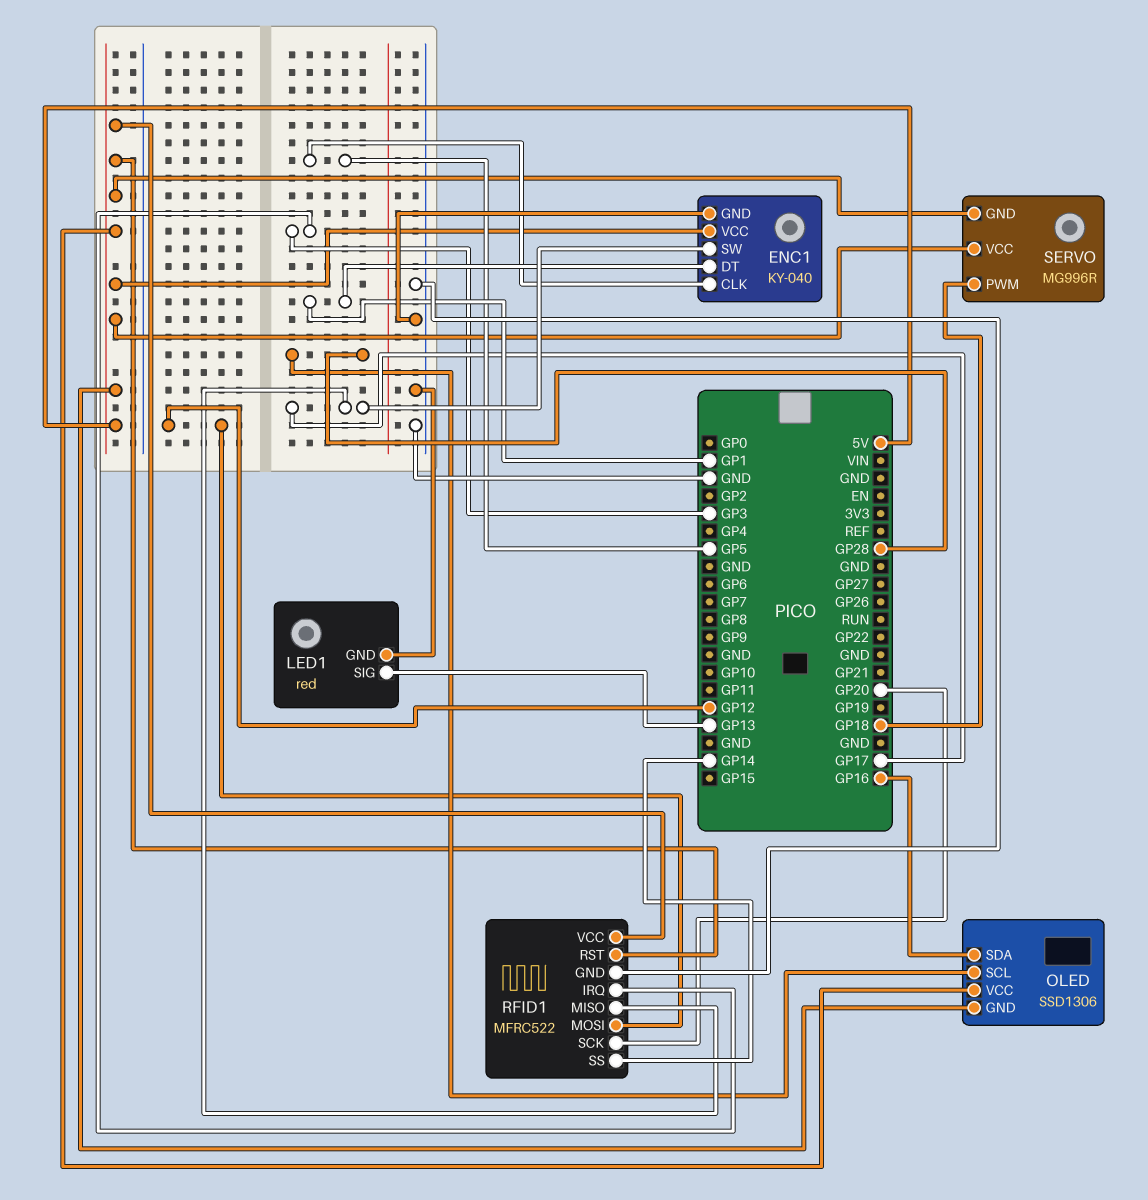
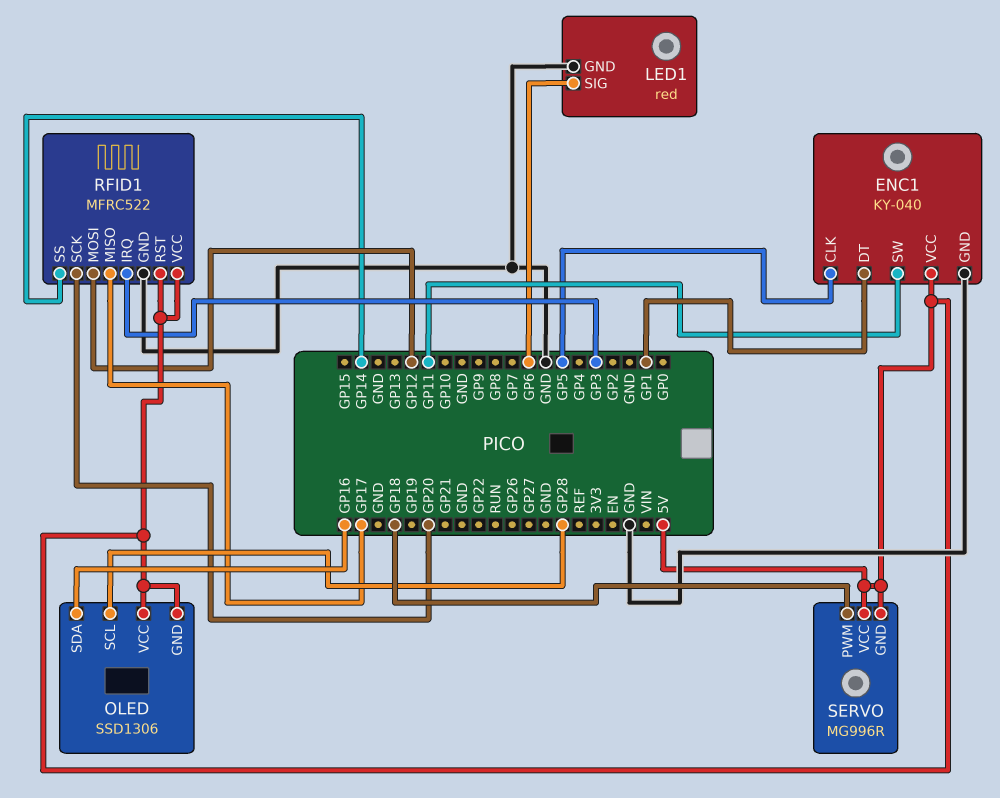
ENC1 pin SW: GP17 -> GP11
LED1 pin SIG: GP13 -> GP6

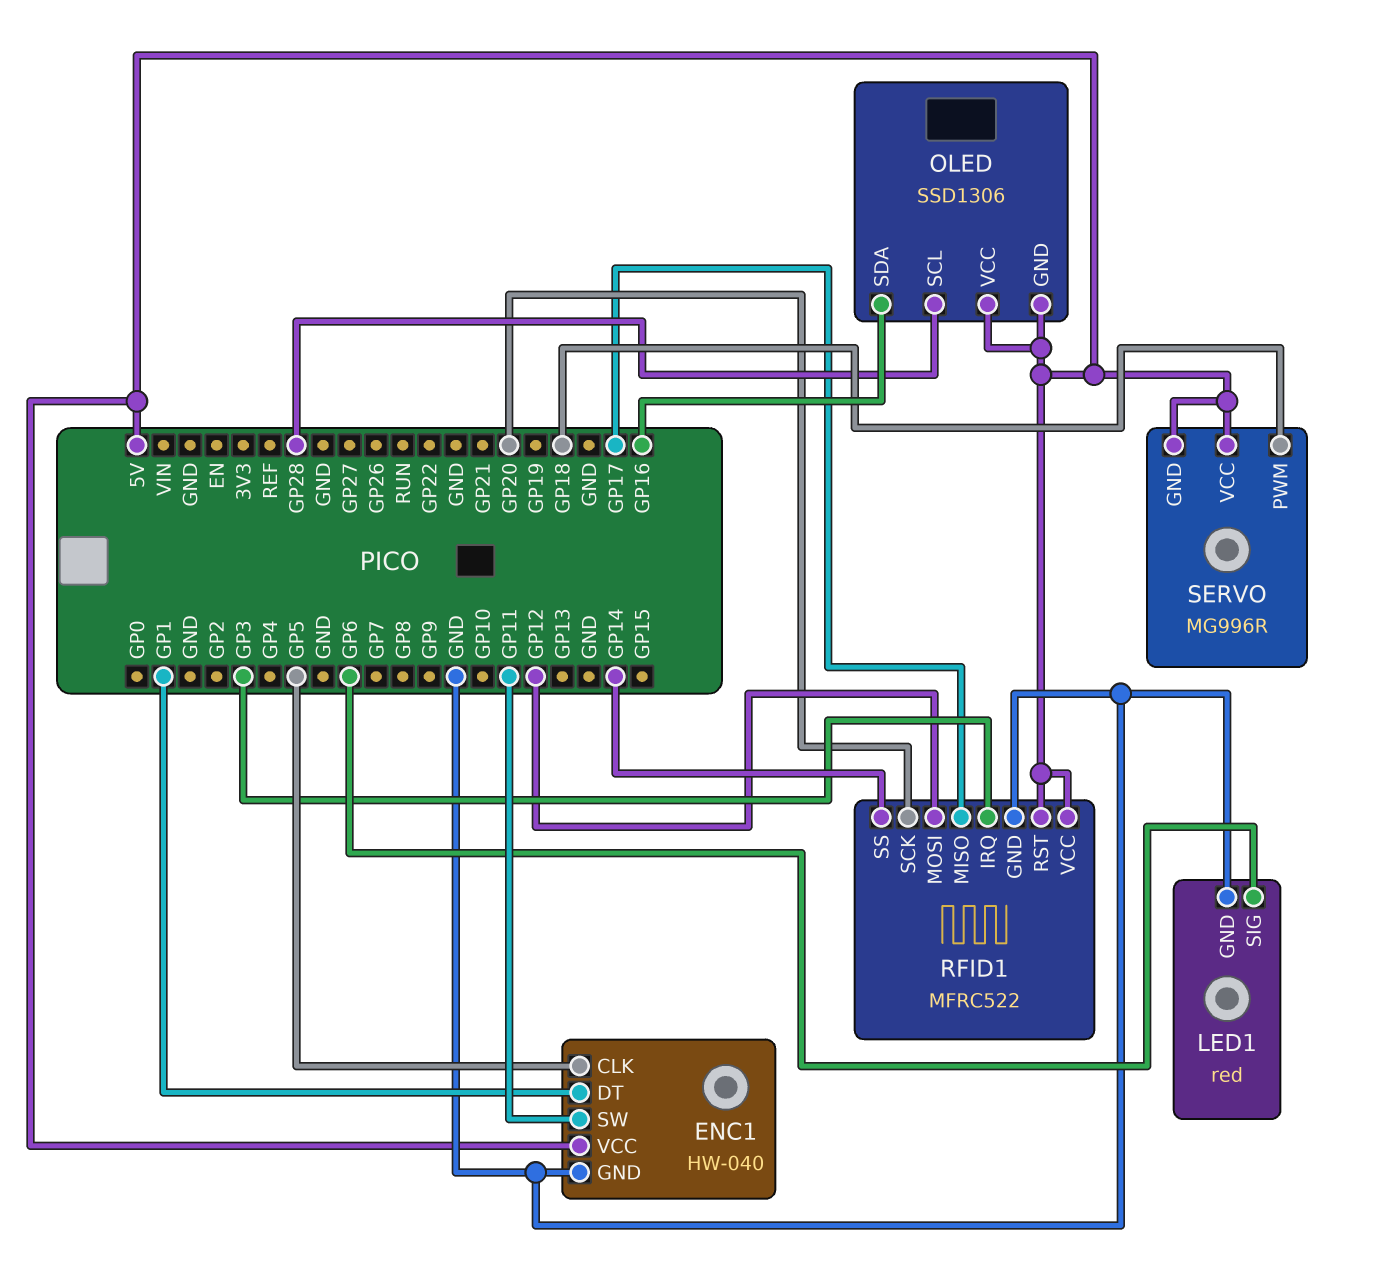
ENC1: KY-040 -> HW-040

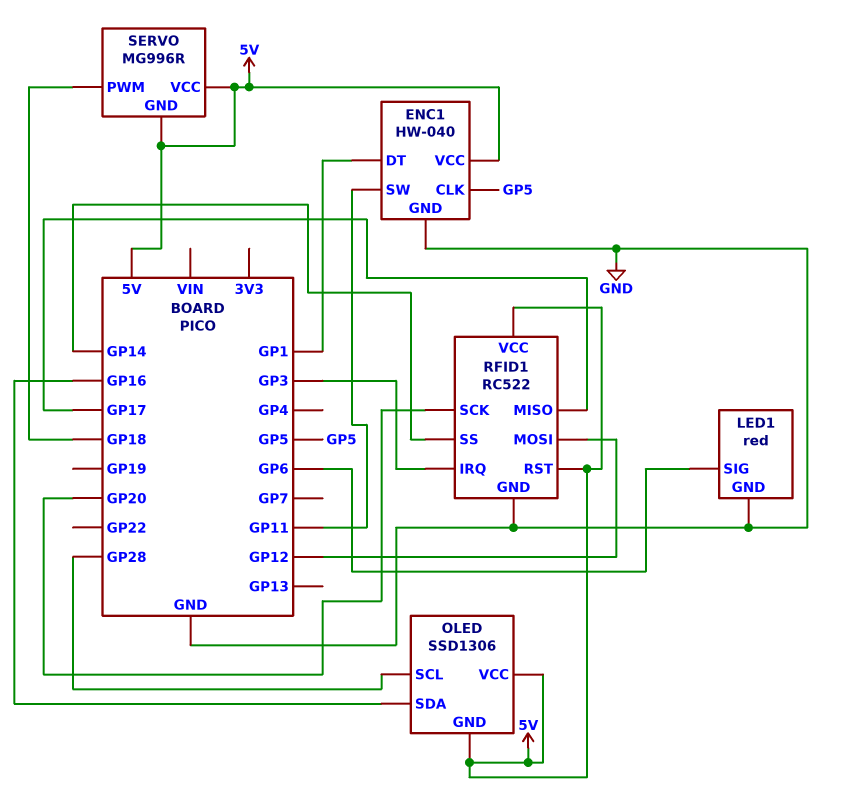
RFID1: MFRC522 -> RC522

